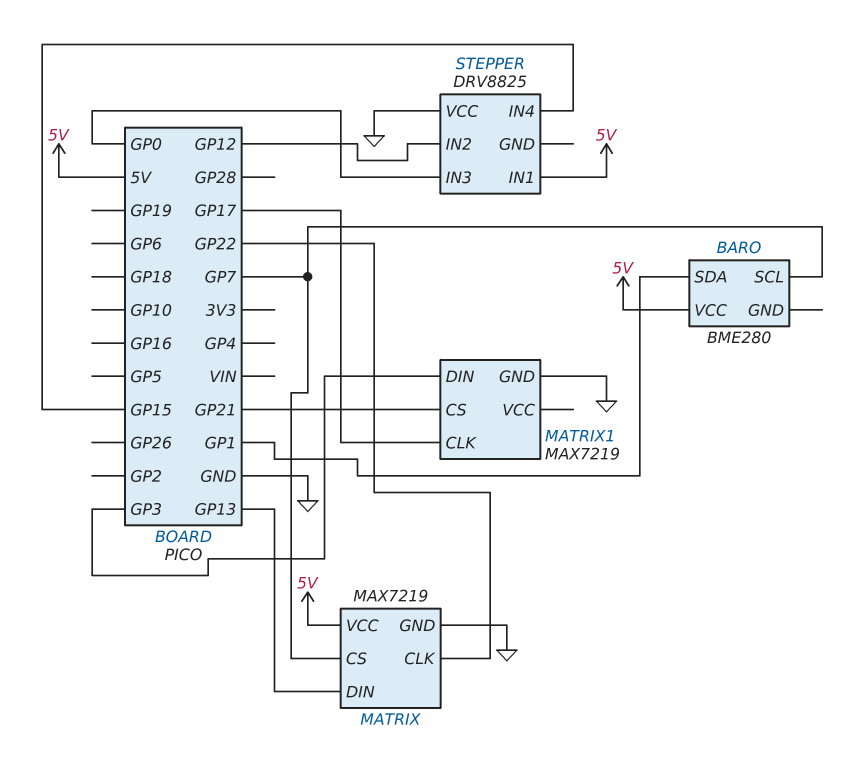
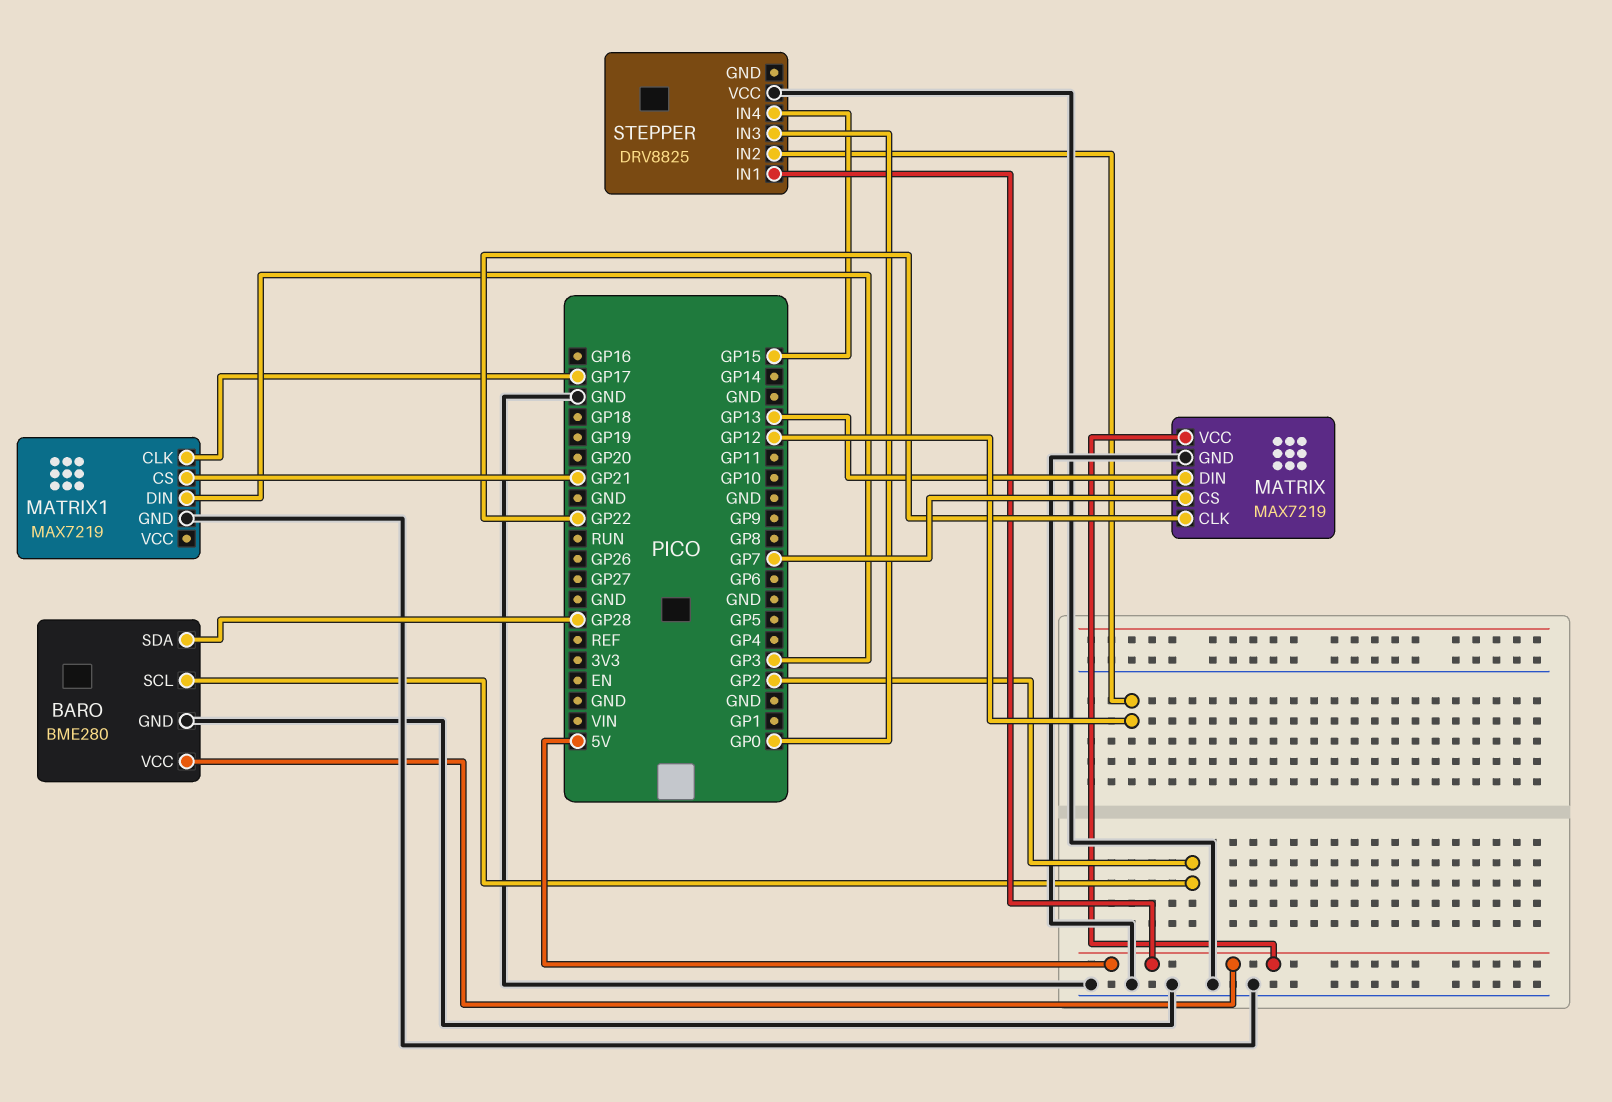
BARO pin GND: none -> GND
BARO pin SCL: GP7 -> GP2
BARO pin SDA: GP1 -> GP28

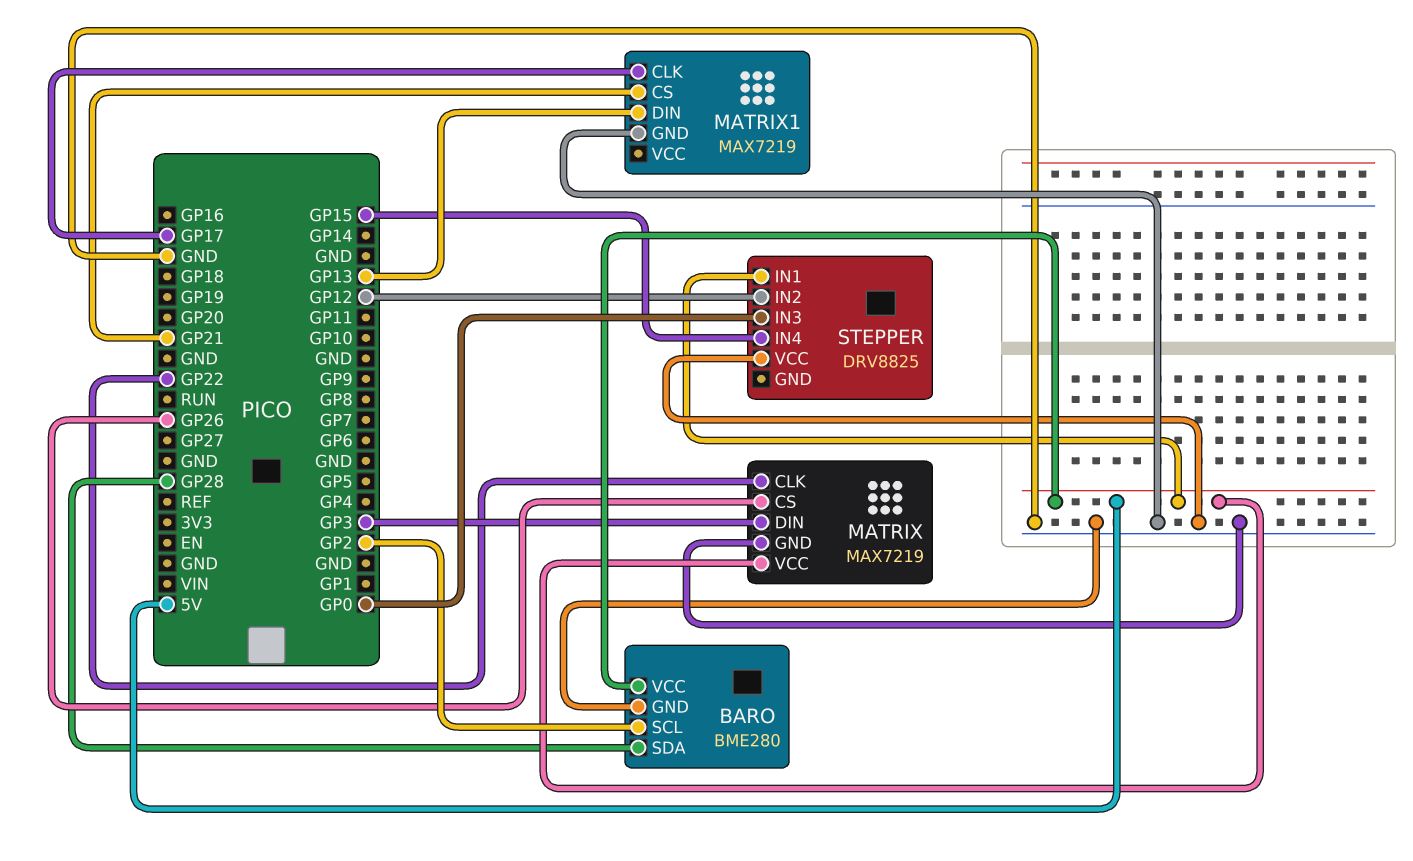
MATRIX pin CS: GP7 -> GP26
MATRIX pin DIN: GP13 -> GP3
MATRIX1 pin DIN: GP3 -> GP13

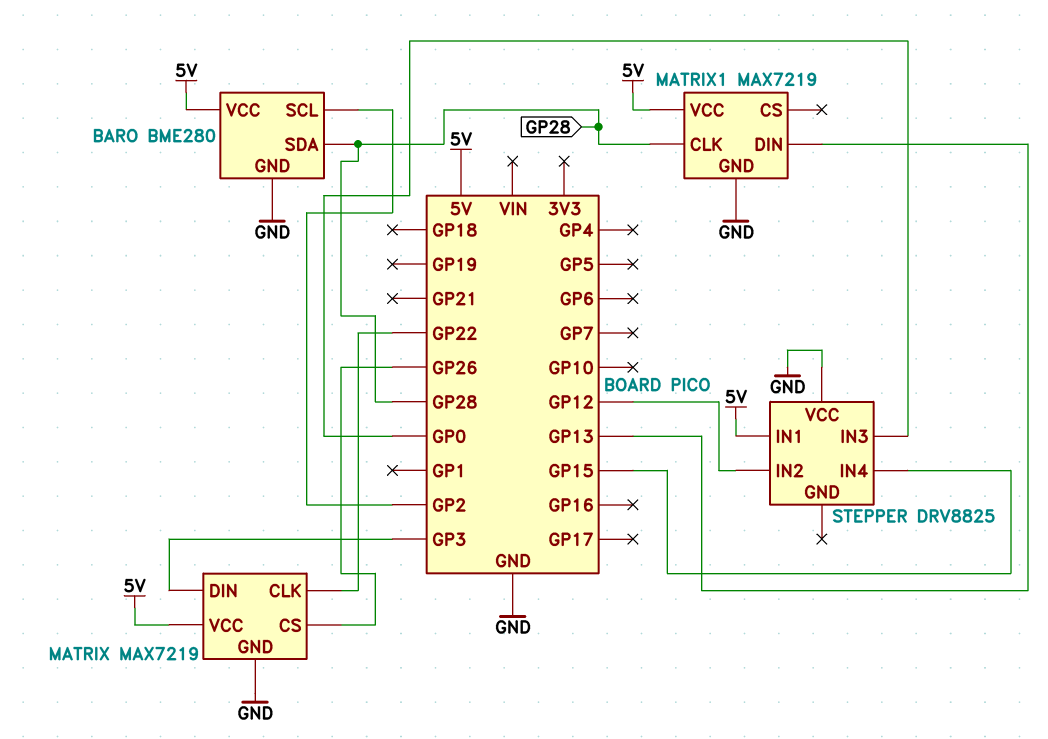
MATRIX1 pin CLK: GP17 -> GP28
MATRIX1 pin CS: GP21 -> none
MATRIX1 pin VCC: none -> 5V

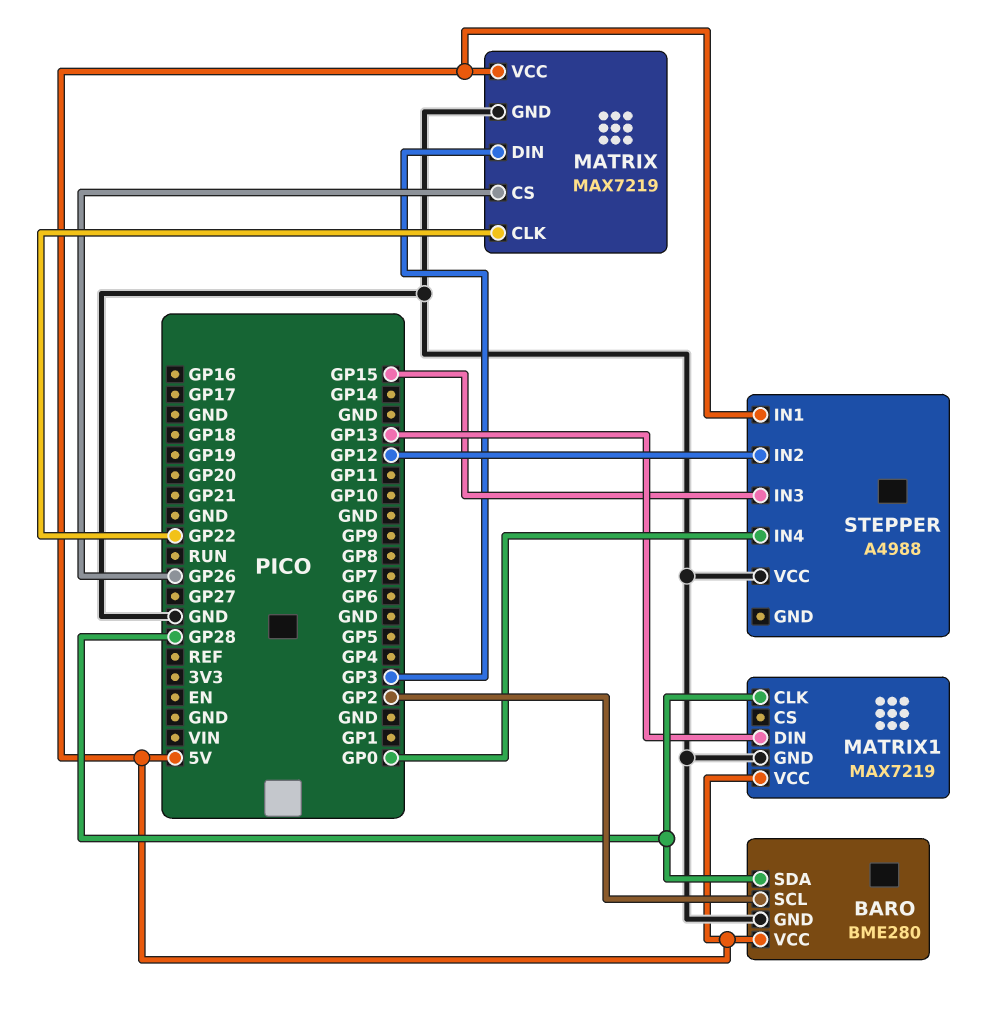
STEPPER: DRV8825 -> A4988
STEPPER pin IN3: GP0 -> GP15
STEPPER pin IN4: GP15 -> GP0

